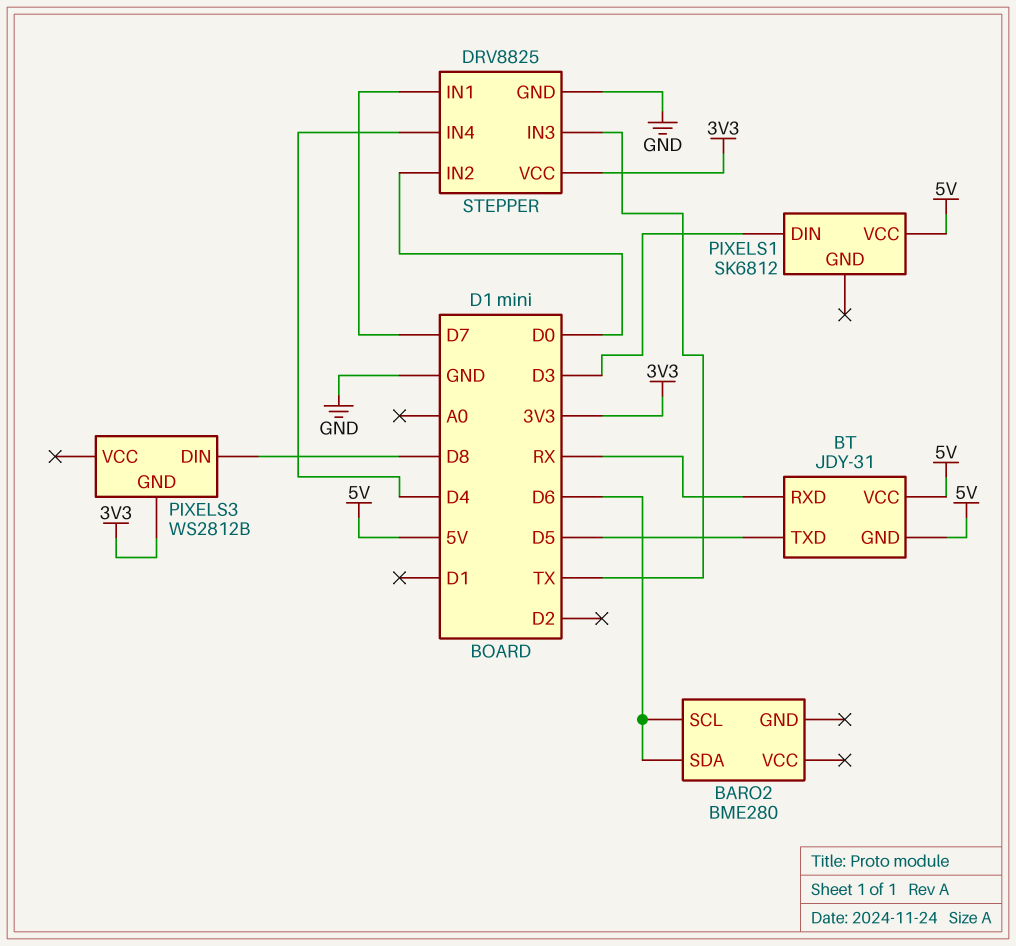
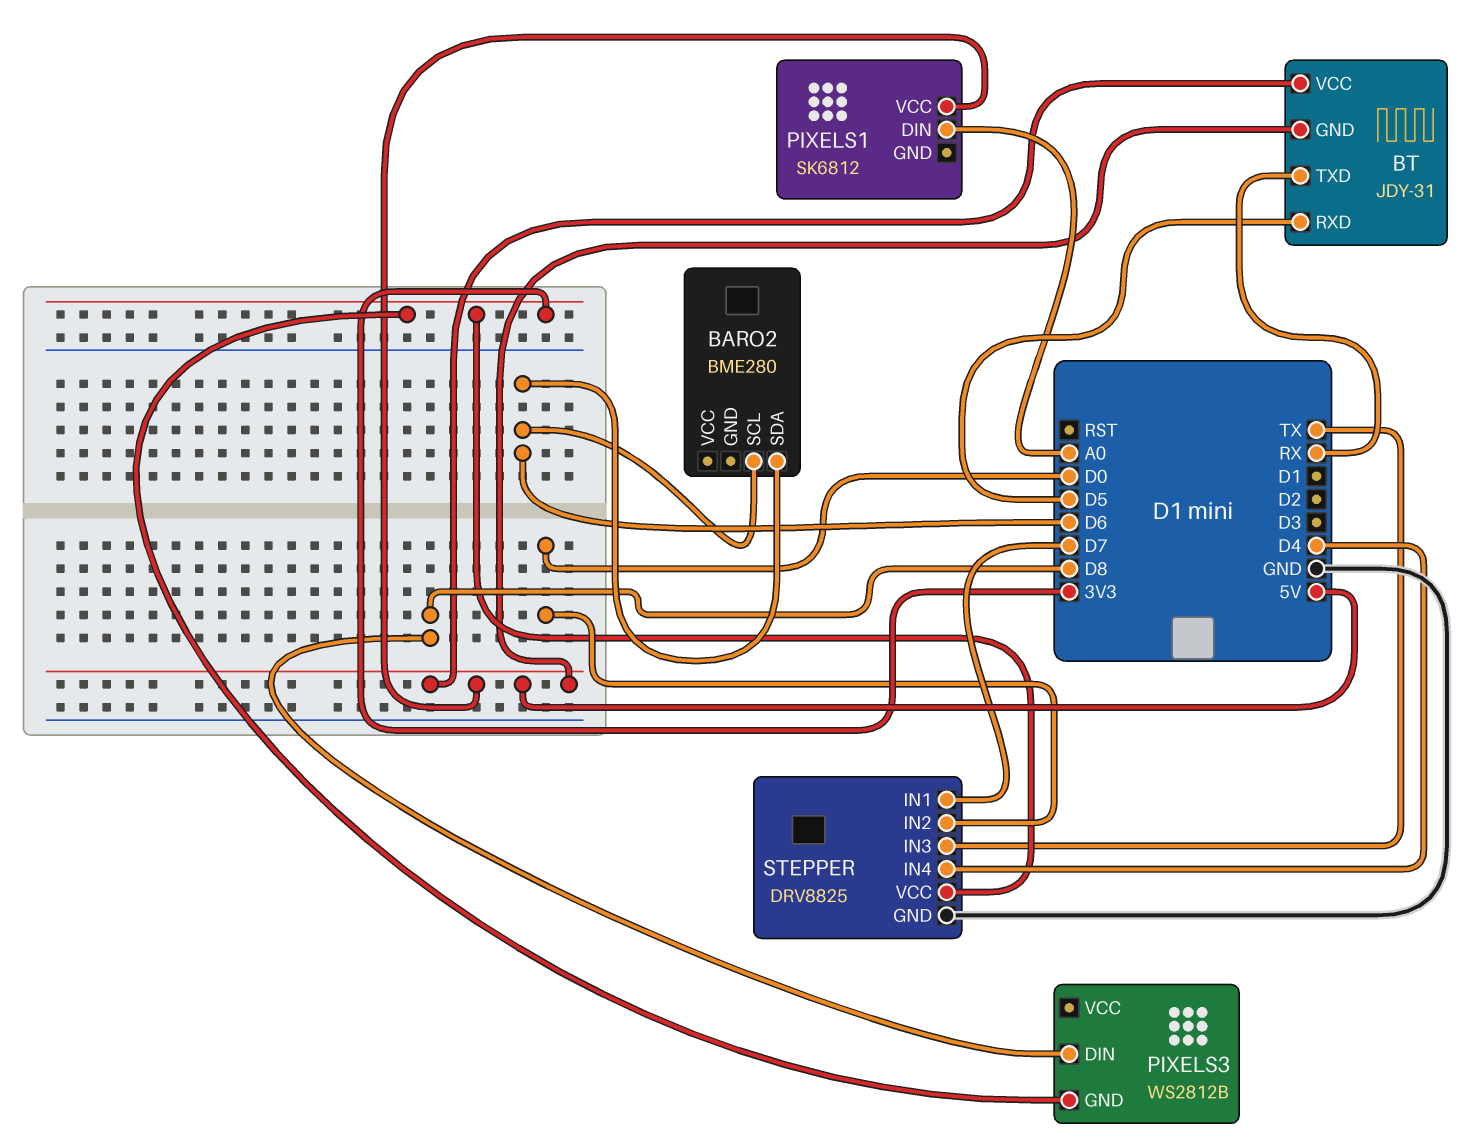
BT pin RXD: RX -> D5
BT pin TXD: D5 -> RX
PIXELS1 pin DIN: D3 -> A0

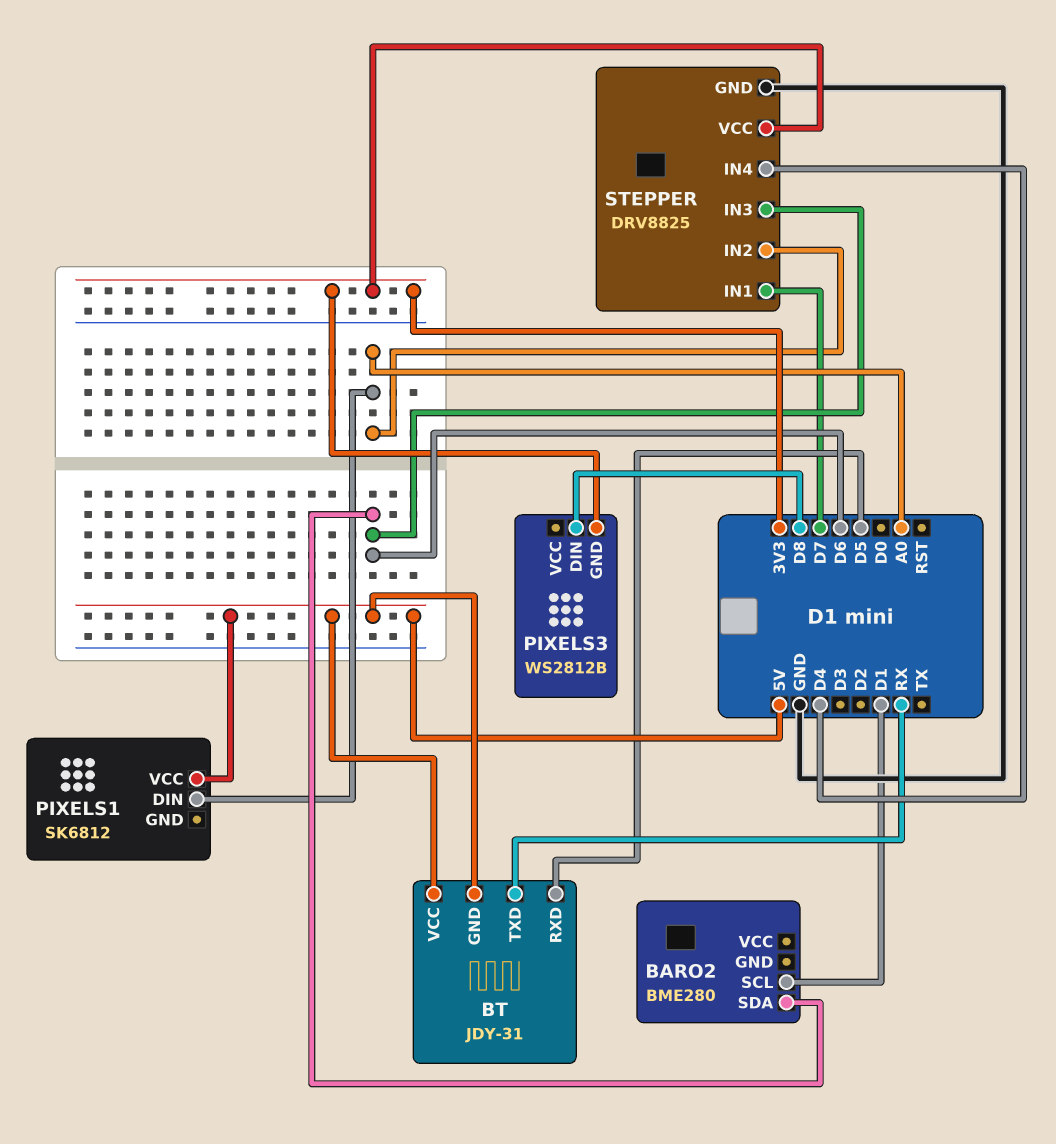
BARO2 pin SCL: D6 -> D1
STEPPER pin IN2: D0 -> A0
STEPPER pin IN3: TX -> D6

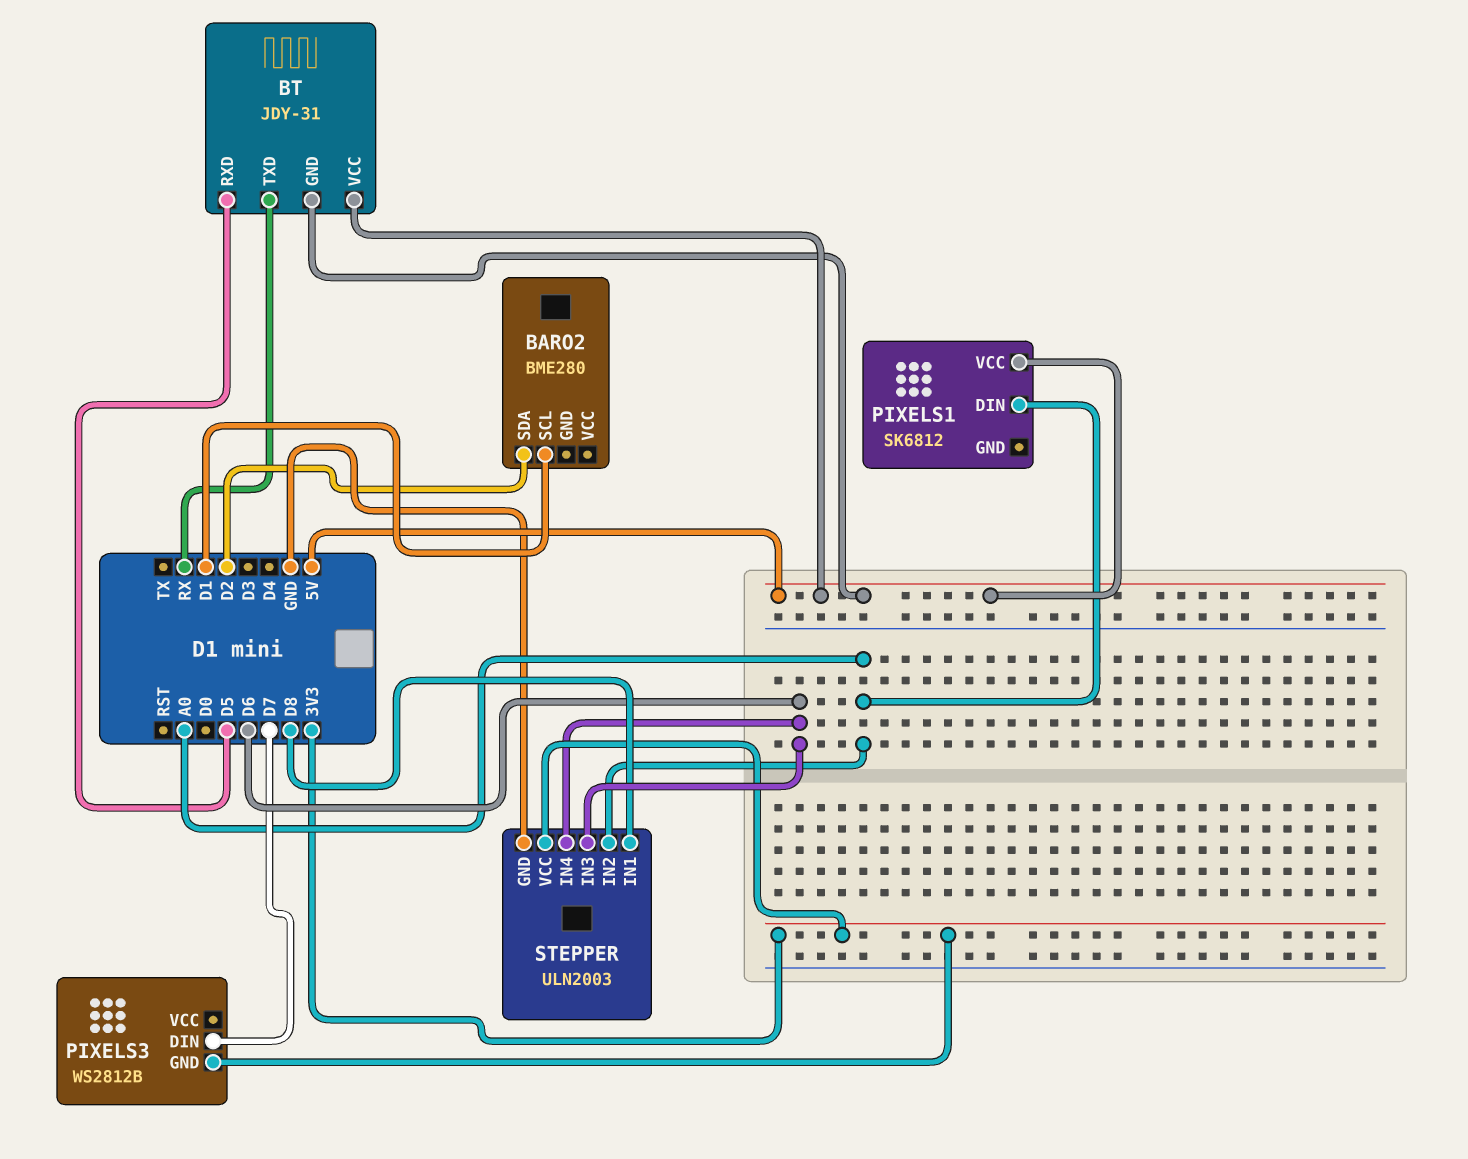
BARO2 pin SDA: D6 -> D2
PIXELS3 pin DIN: D8 -> D7
STEPPER: DRV8825 -> ULN2003
STEPPER pin IN1: D7 -> D8
STEPPER pin IN4: D4 -> D6

